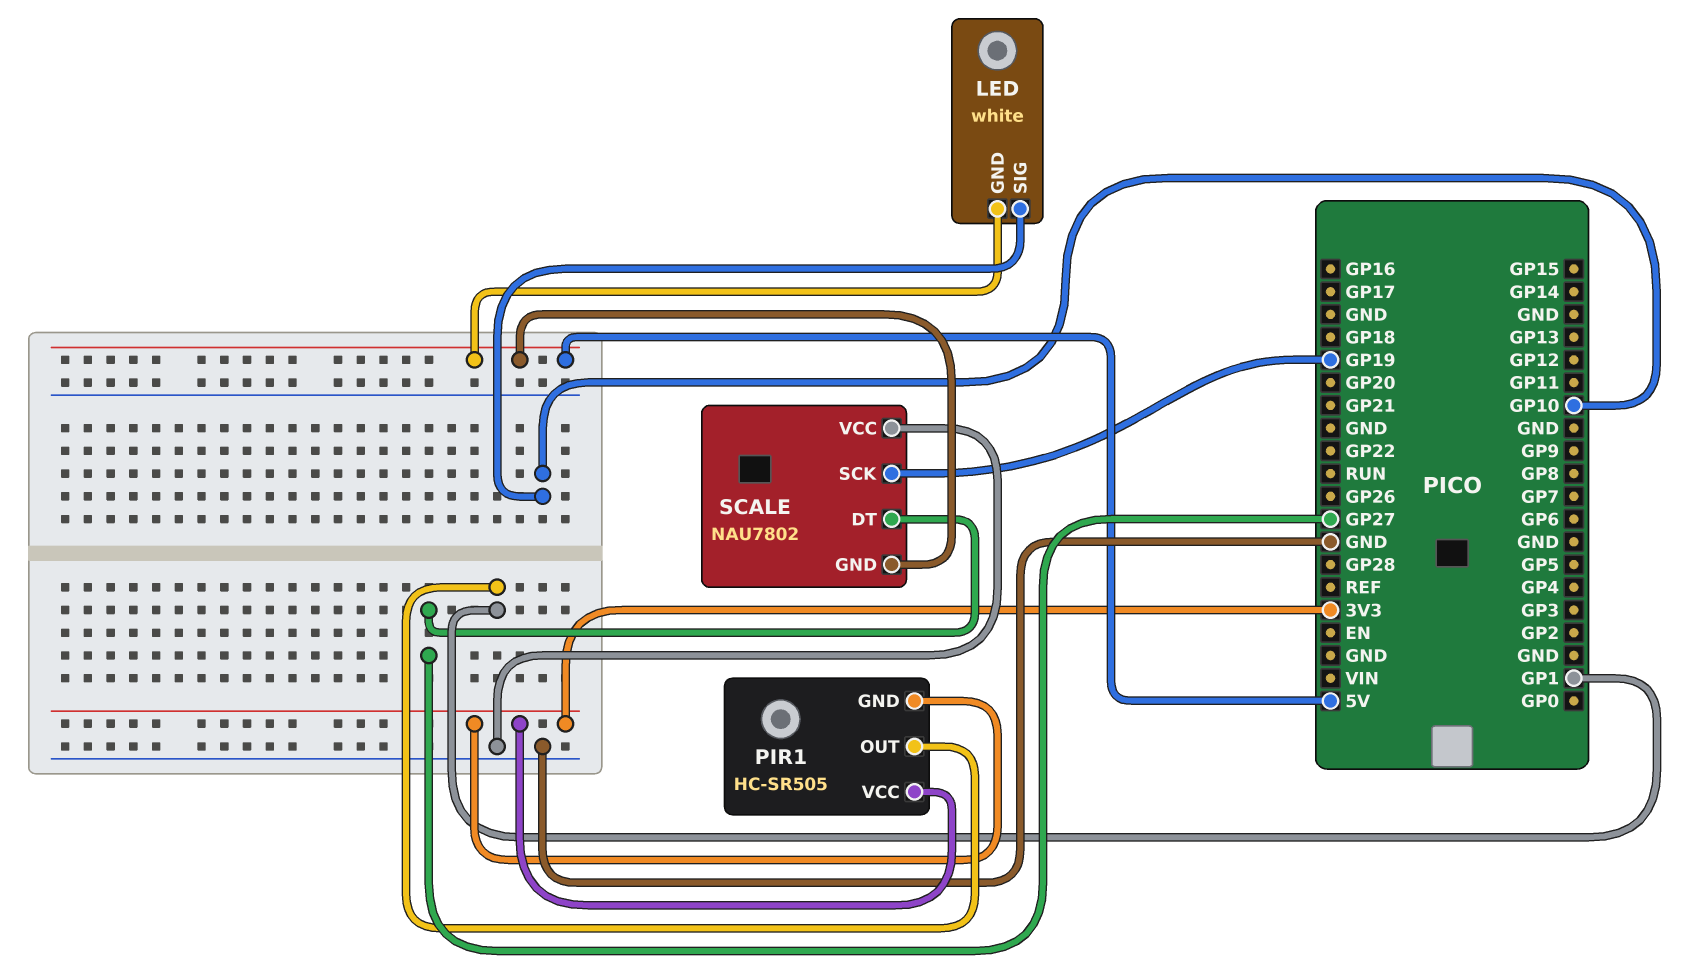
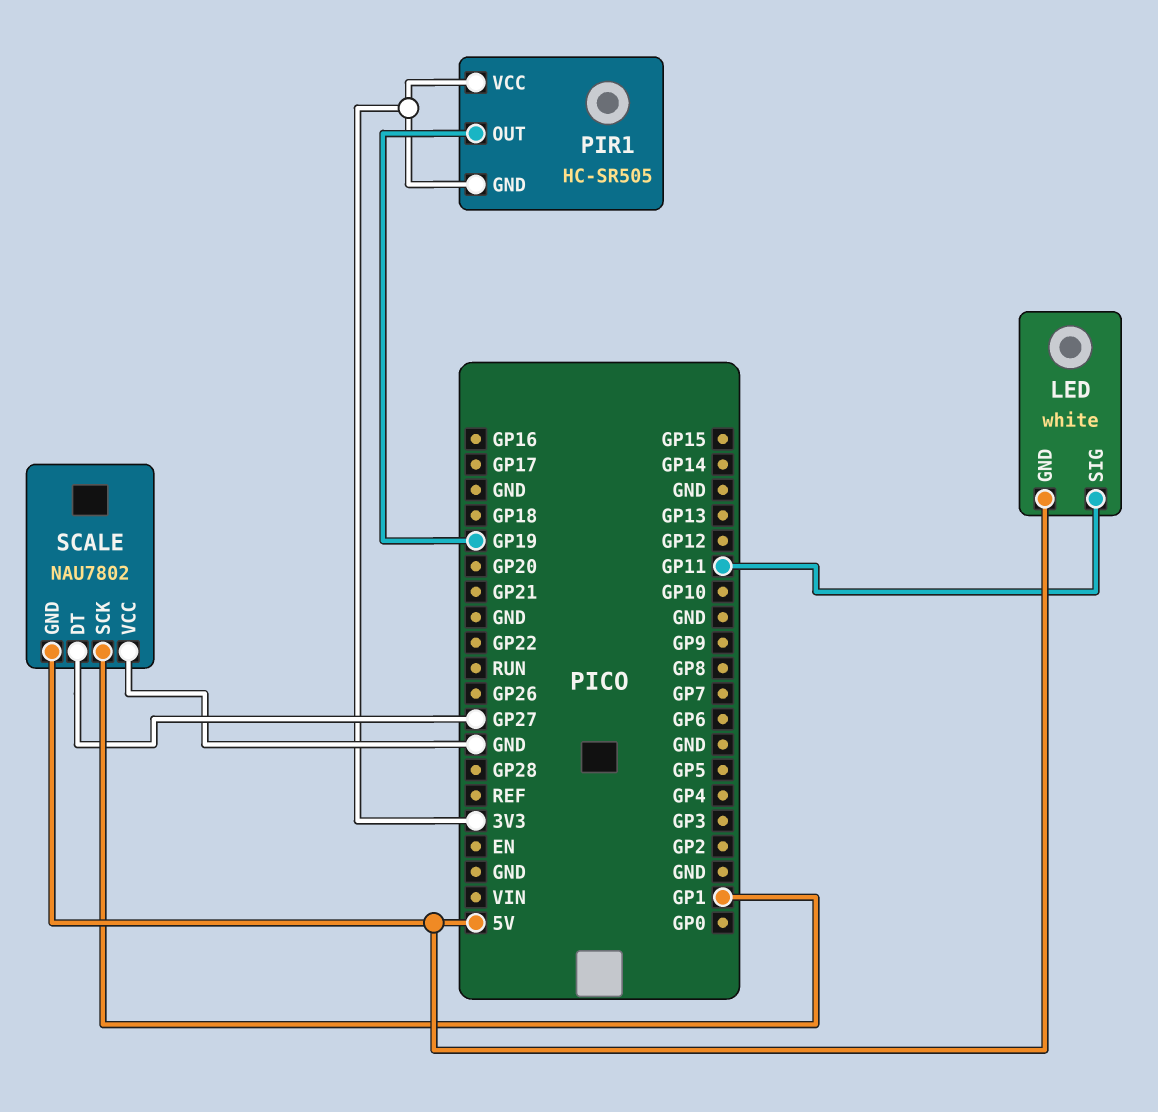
LED pin SIG: GP10 -> GP11
PIR1 pin OUT: GP1 -> GP19
SCALE pin SCK: GP19 -> GP1

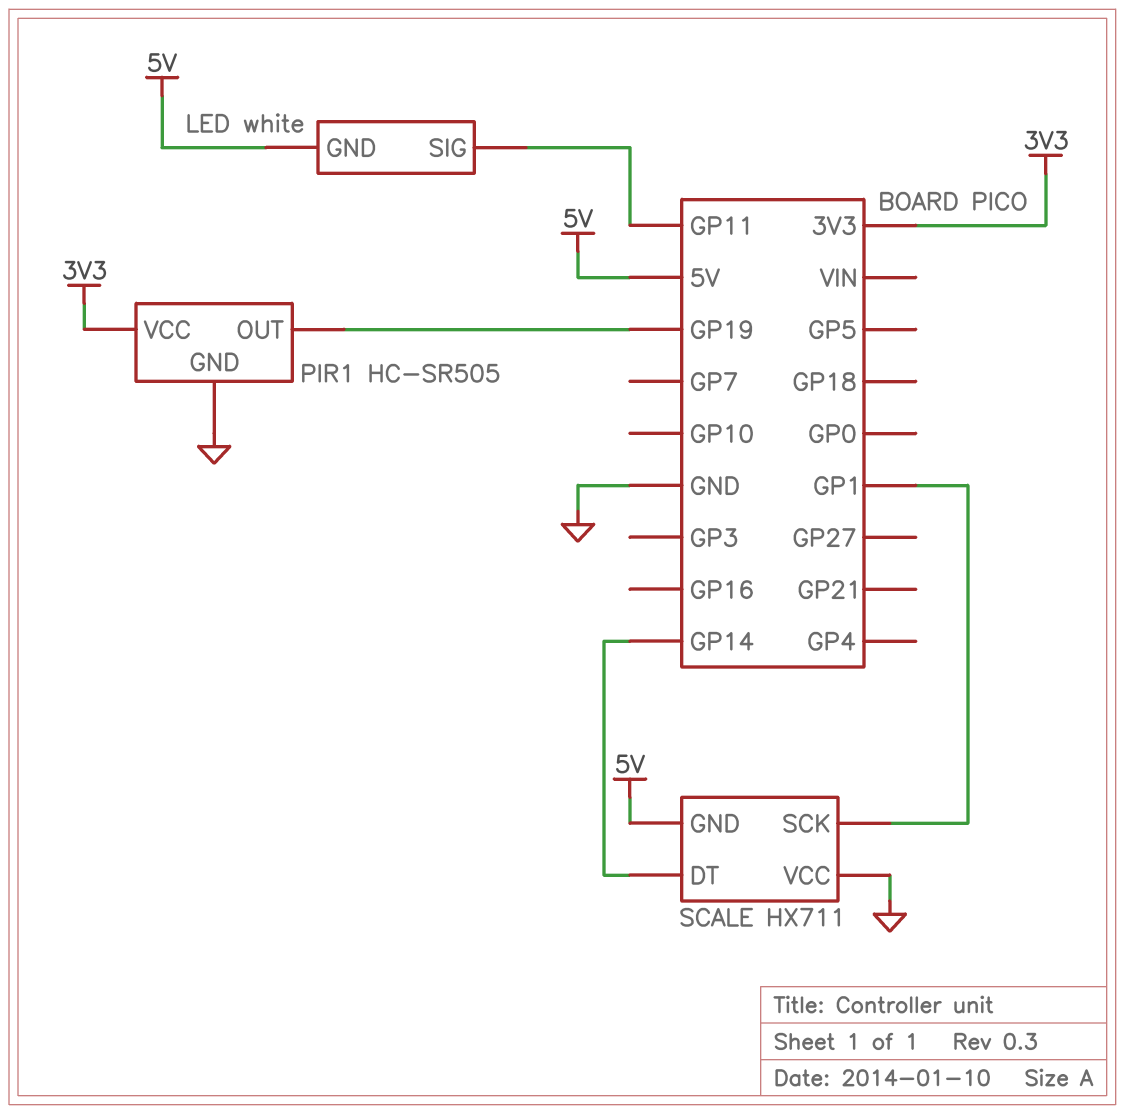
PIR1 pin GND: 3V3 -> GND
SCALE: NAU7802 -> HX711
SCALE pin DT: GP27 -> GP14

